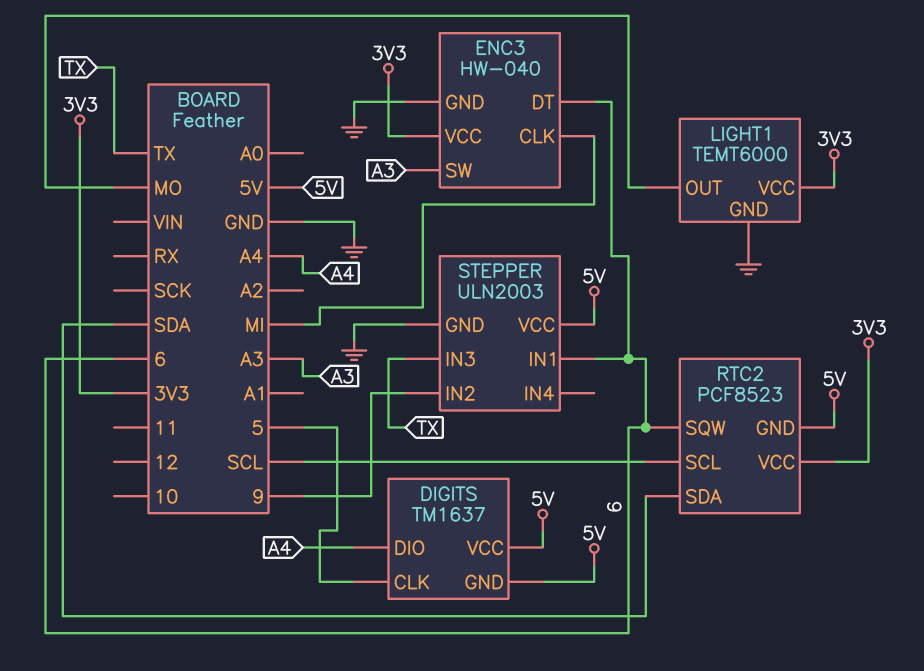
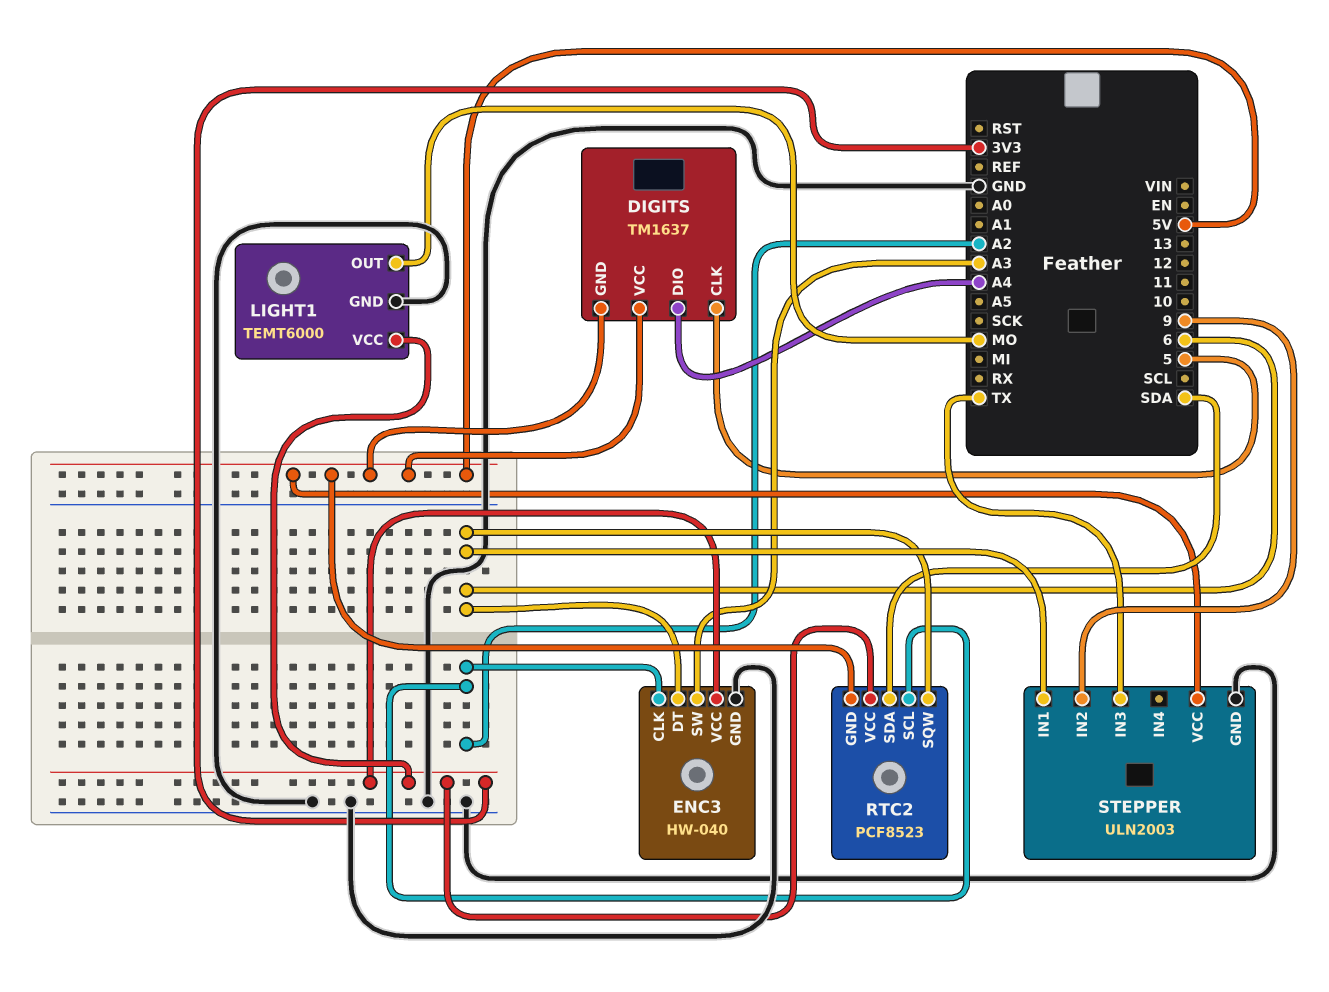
ENC3 pin CLK: MI -> A2
RTC2 pin SCL: SCL -> A2

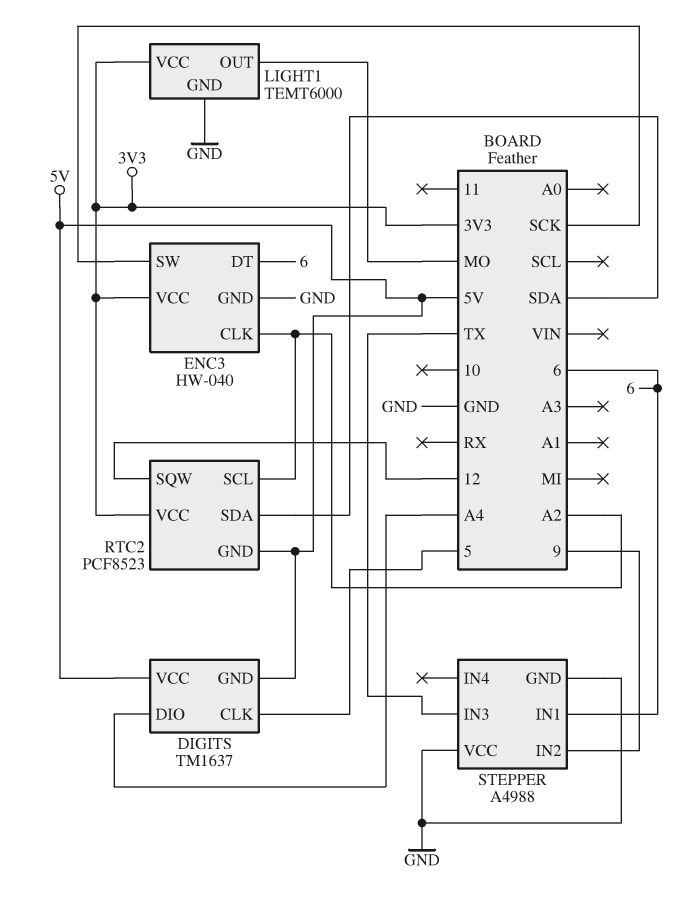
ENC3 pin SW: A3 -> SCK
RTC2 pin SQW: 6 -> 12
STEPPER: ULN2003 -> A4988
STEPPER pin VCC: 5V -> GND

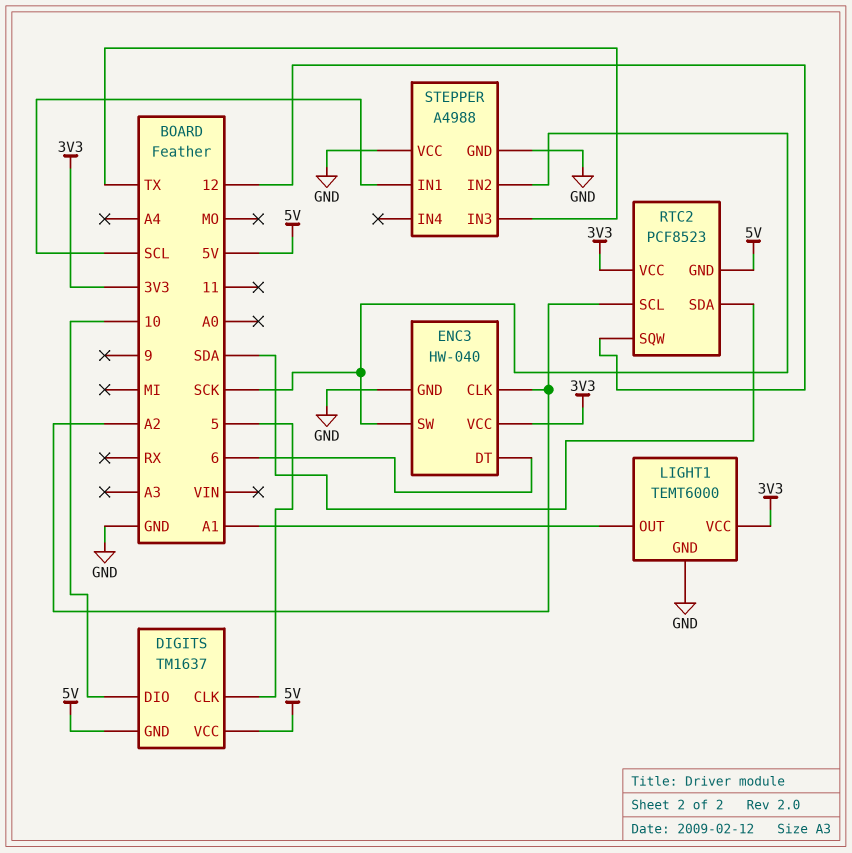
DIGITS pin DIO: A4 -> 10
LIGHT1 pin OUT: MO -> A1
STEPPER pin IN1: 6 -> SCL
STEPPER pin IN2: 9 -> SCK

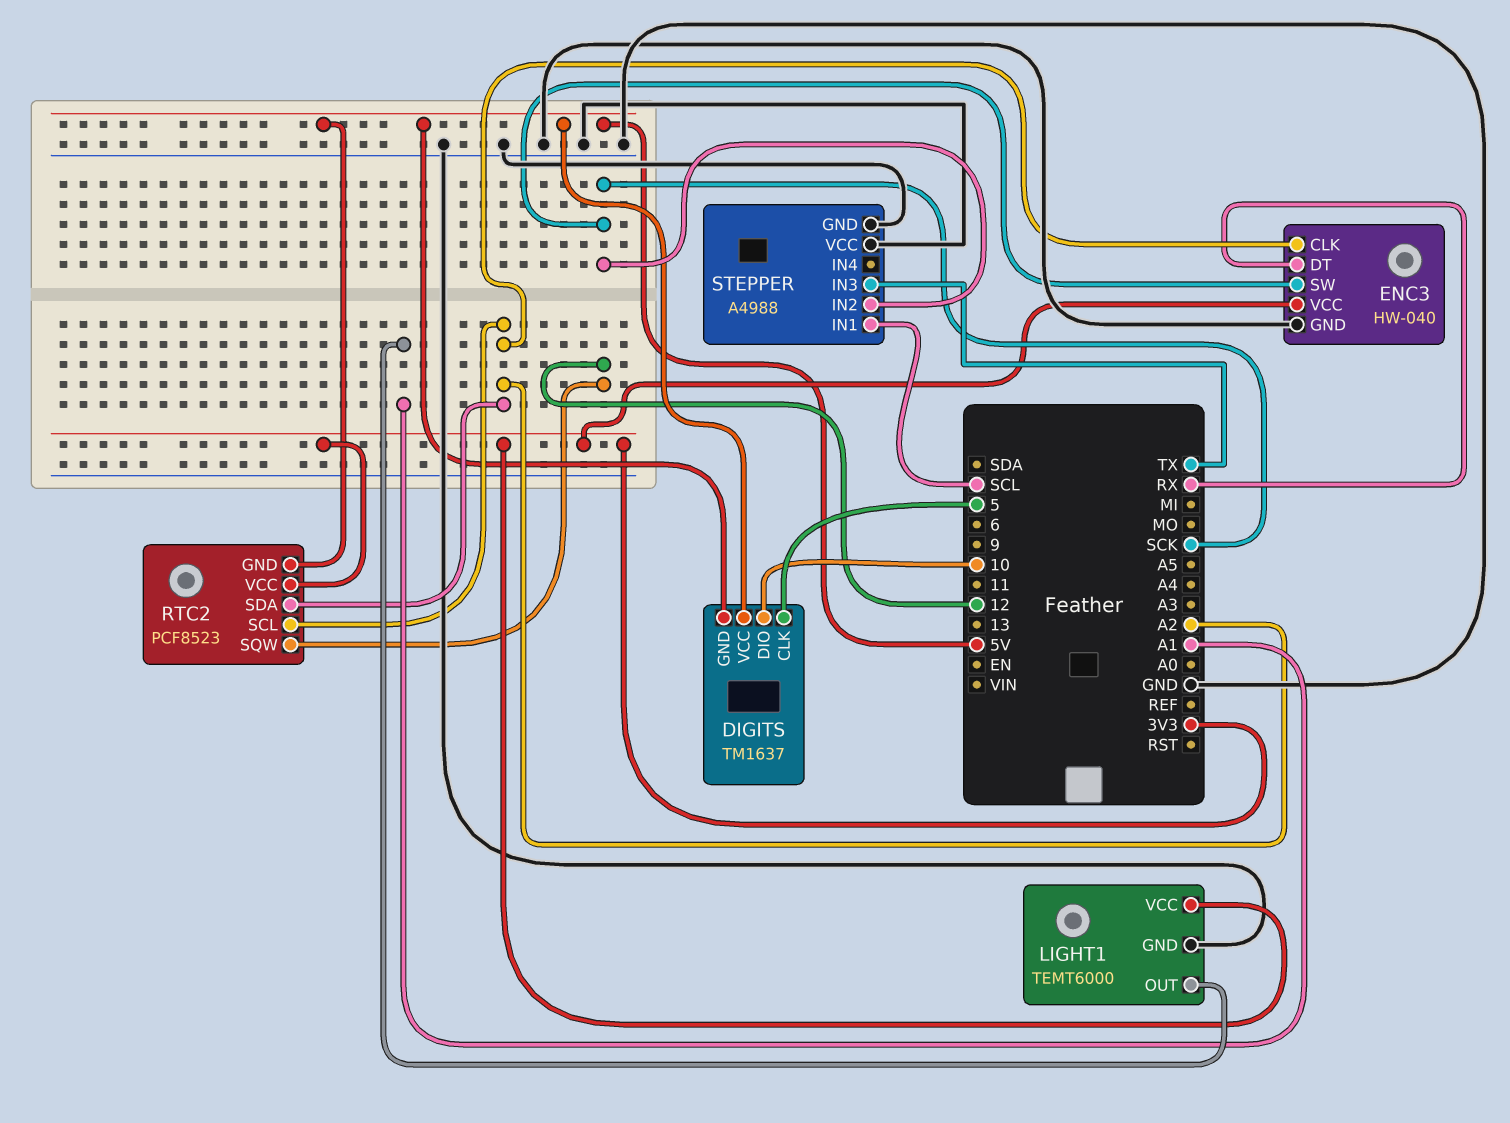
ENC3 pin DT: 6 -> RX
RTC2 pin SDA: SDA -> A2

